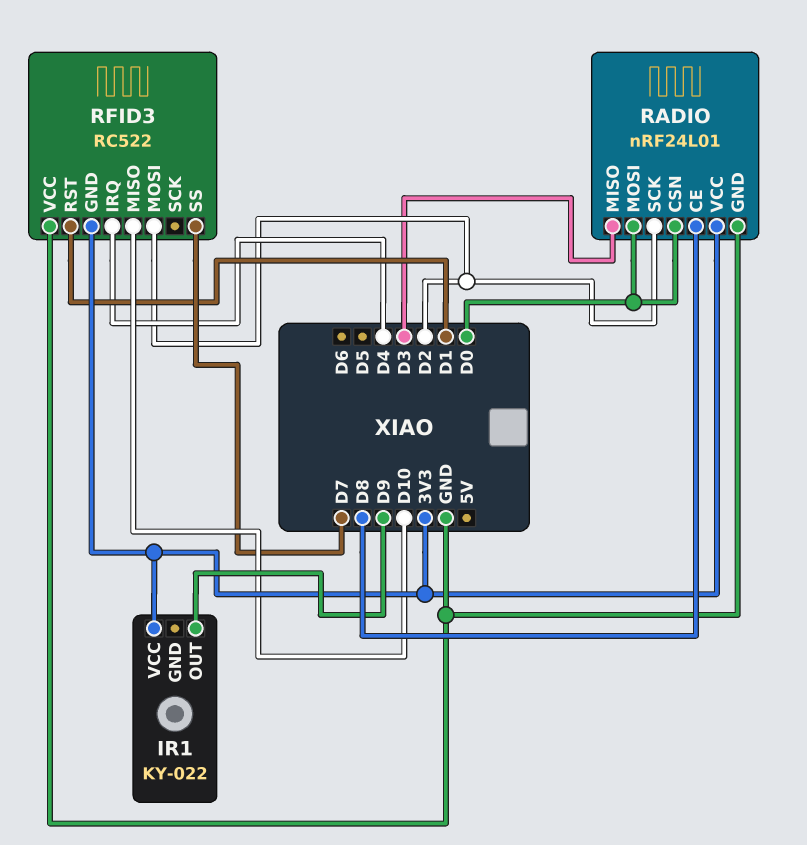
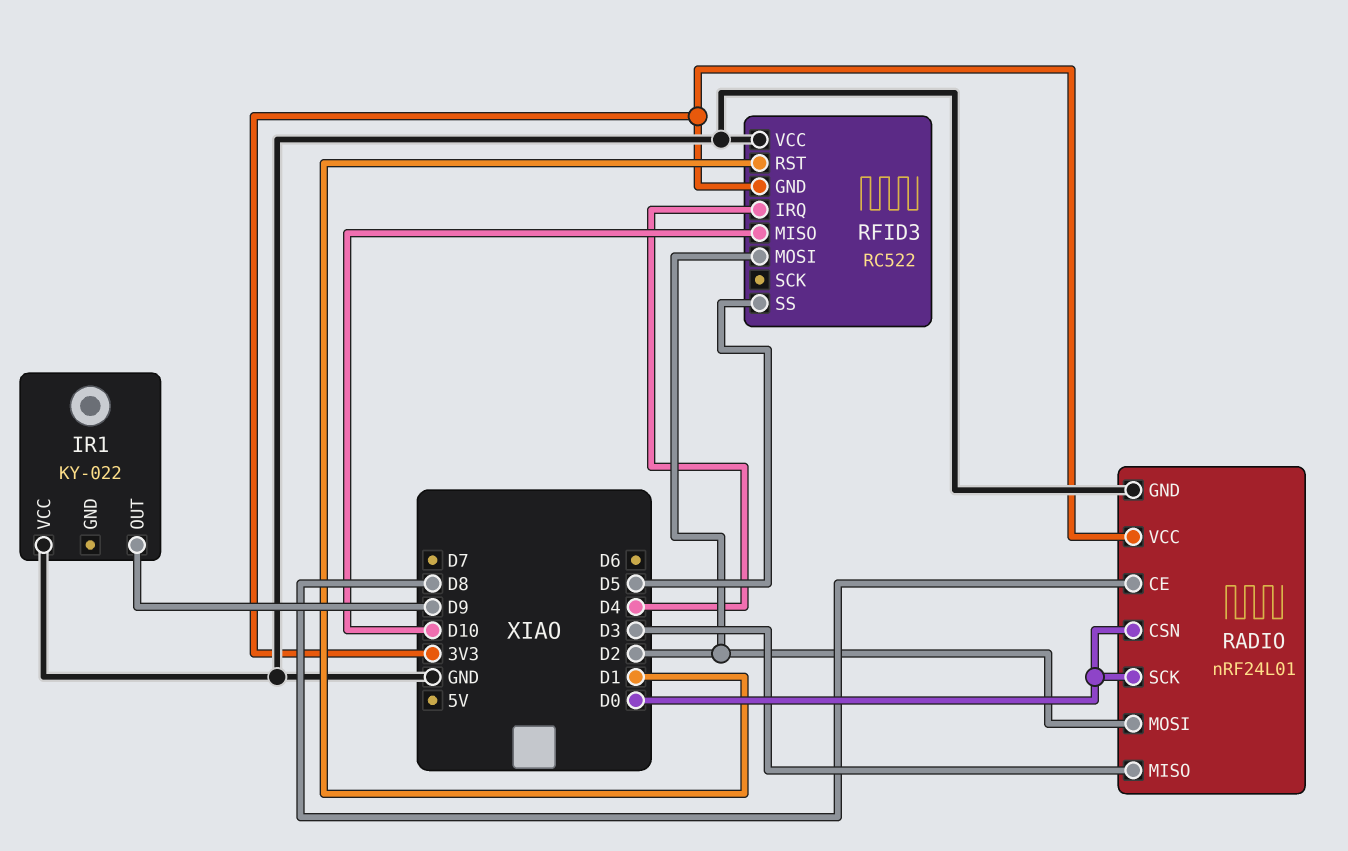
IR1 pin VCC: 3V3 -> GND
RADIO pin MOSI: D0 -> D2
RADIO pin SCK: D2 -> D0
RFID3 pin SS: D7 -> D5

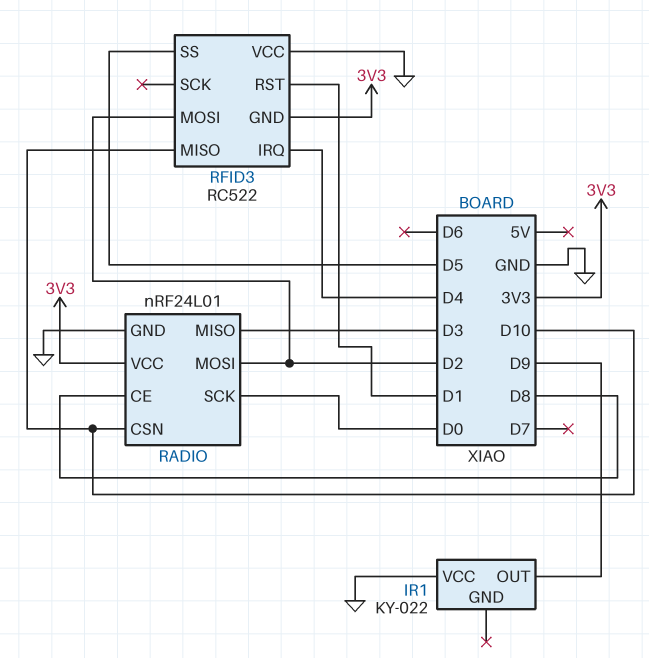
RADIO pin CSN: D0 -> D10

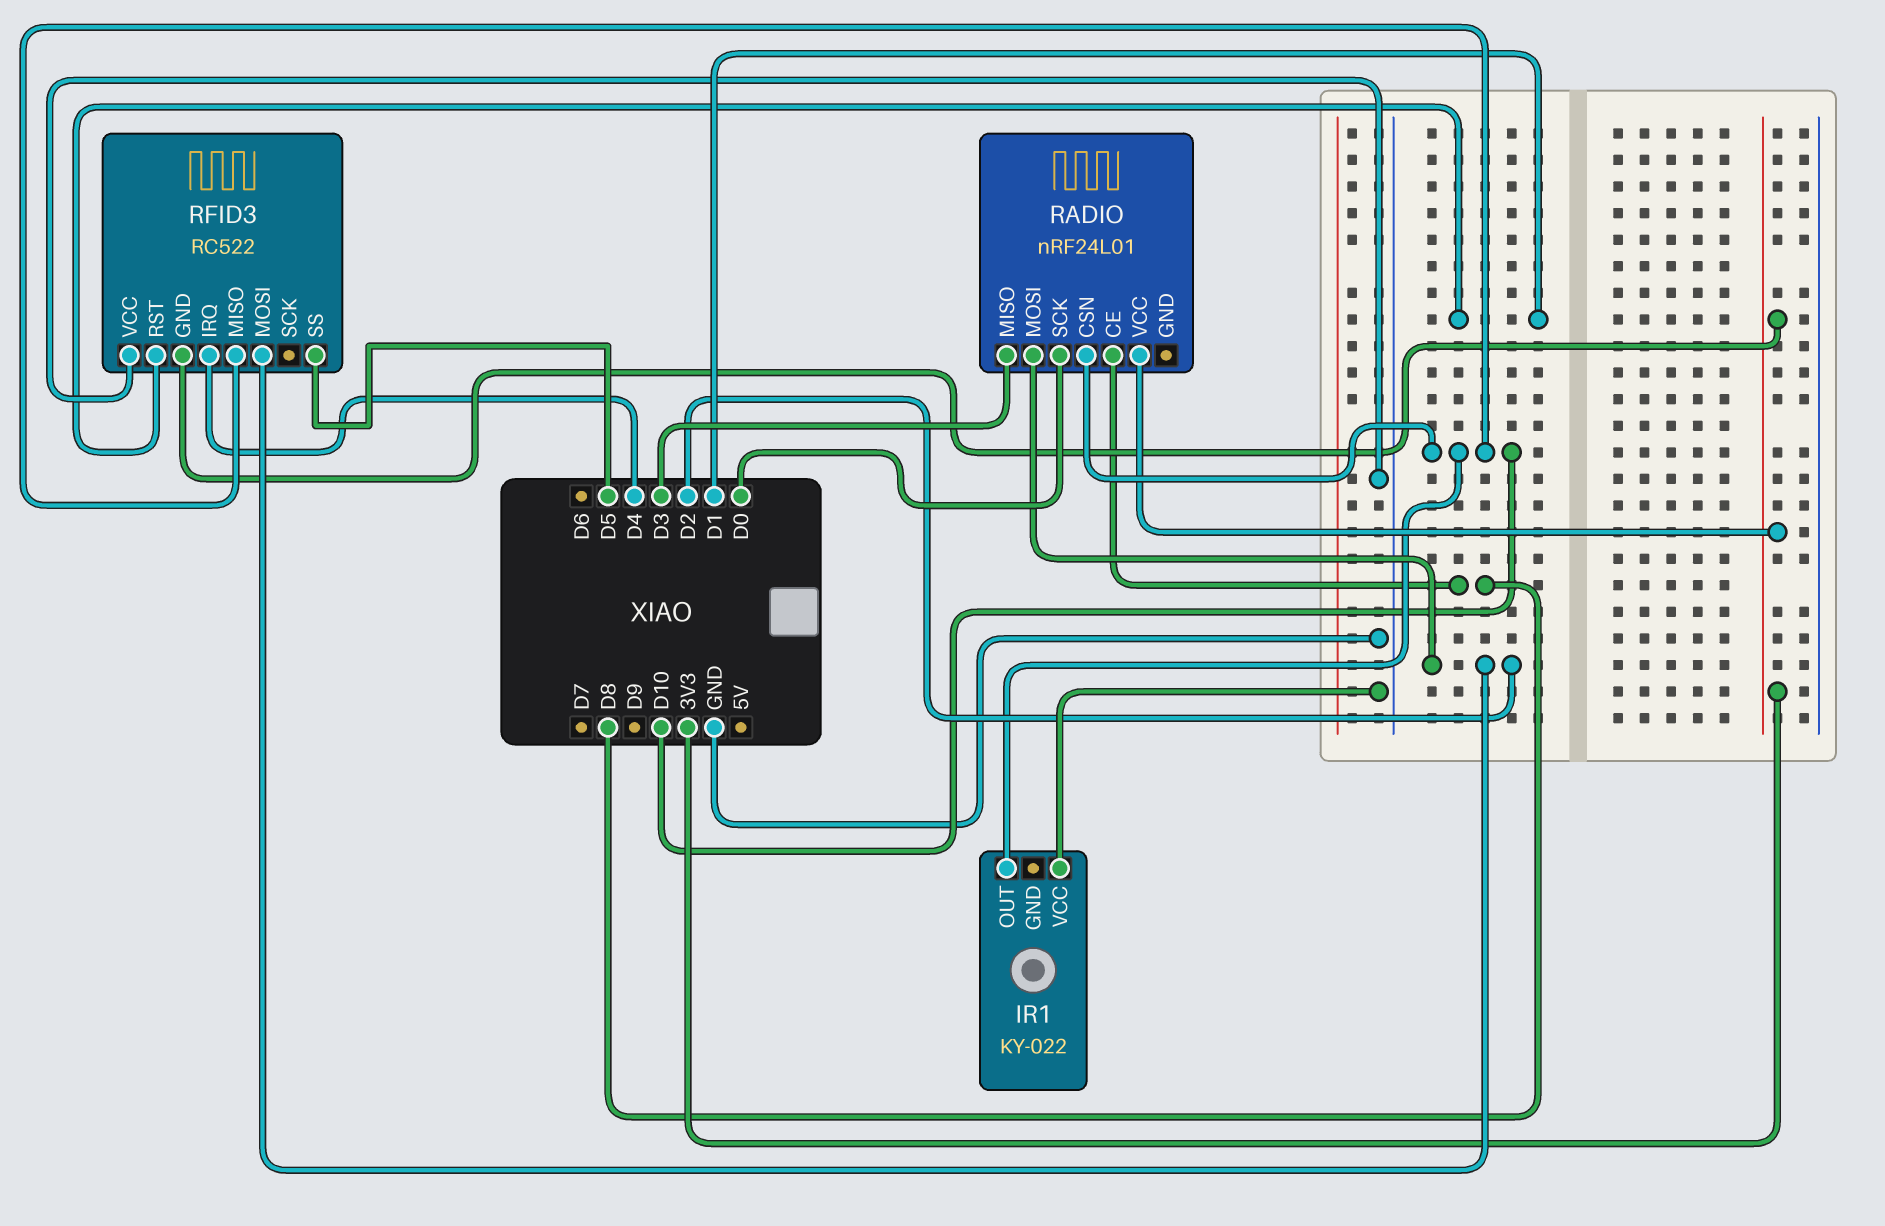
IR1 pin OUT: D9 -> D10
RADIO pin GND: GND -> none

